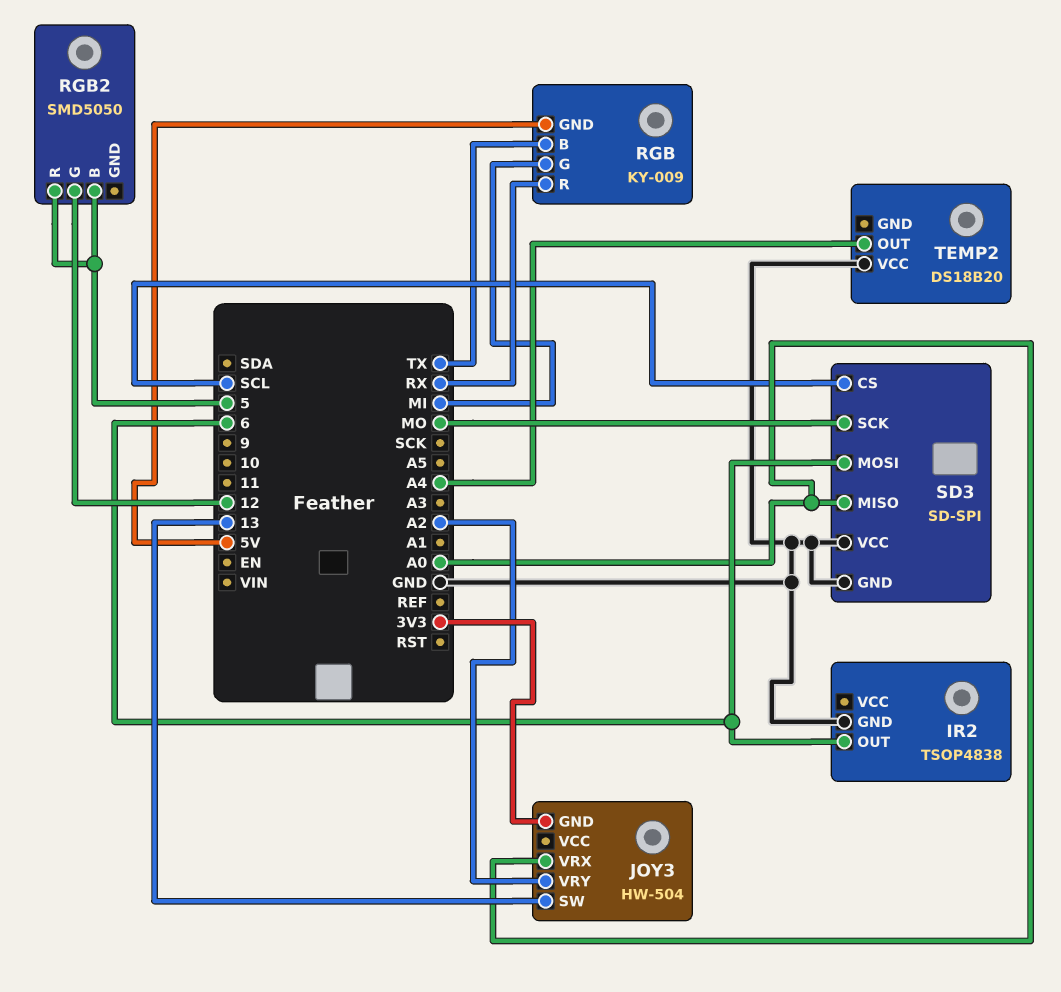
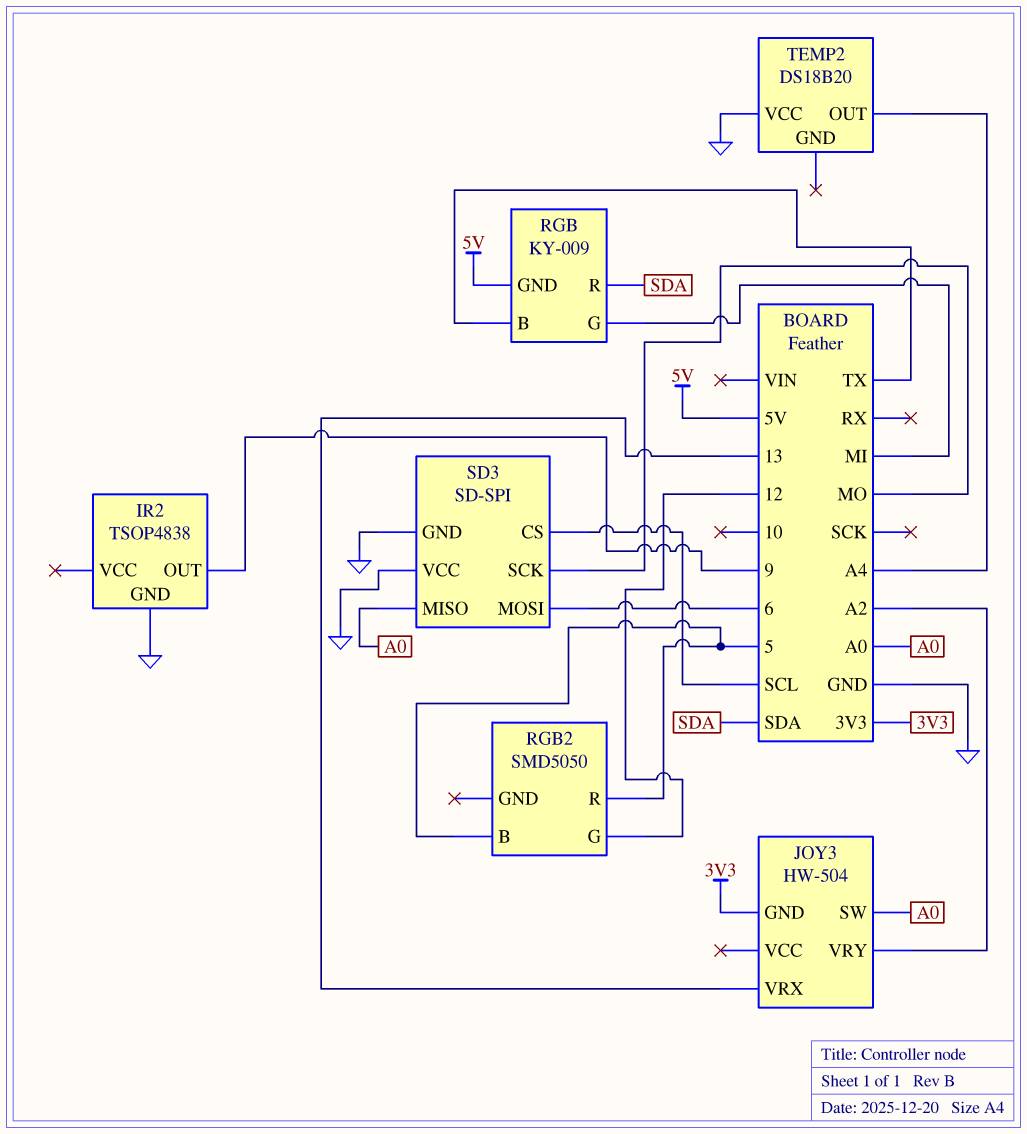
IR2 pin OUT: 6 -> 9
JOY3 pin SW: 13 -> A0
JOY3 pin VRX: A0 -> 13
RGB pin R: RX -> SDA

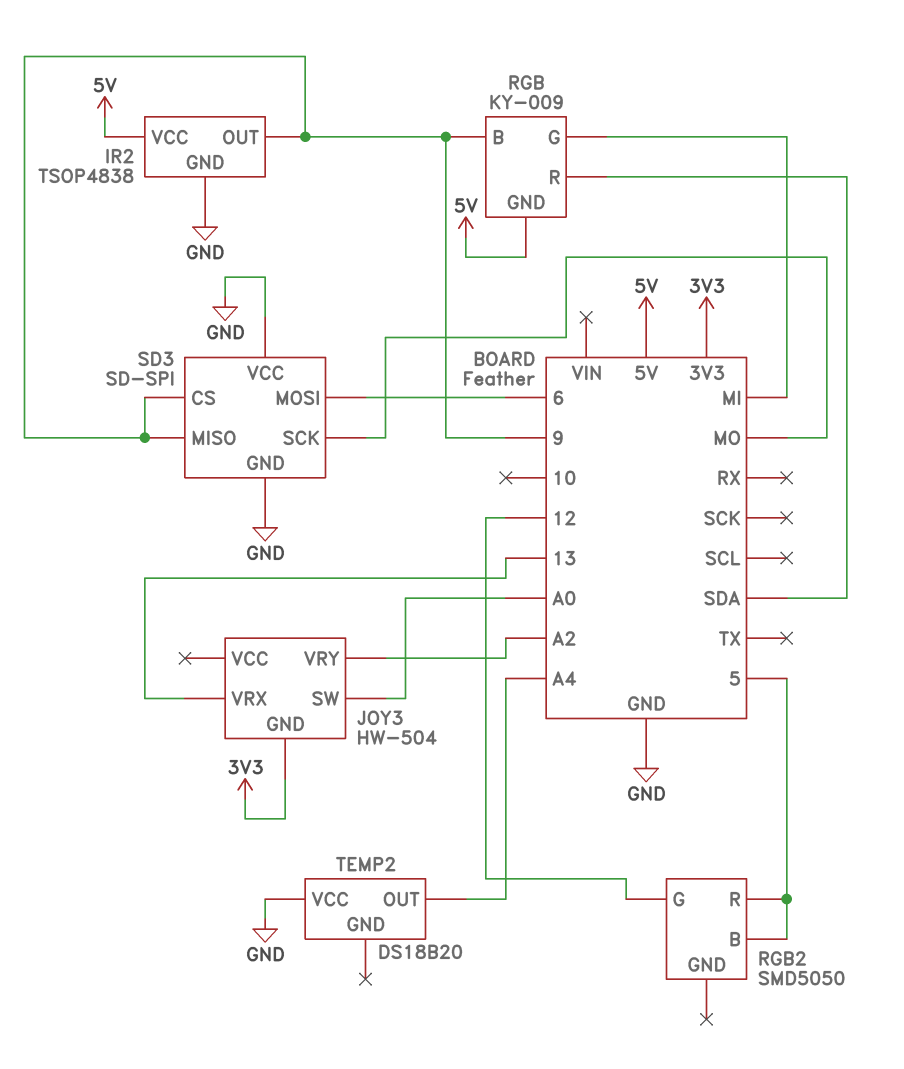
IR2 pin VCC: none -> 5V
RGB pin B: TX -> 9
SD3 pin CS: SCL -> 9
SD3 pin MISO: A0 -> 9

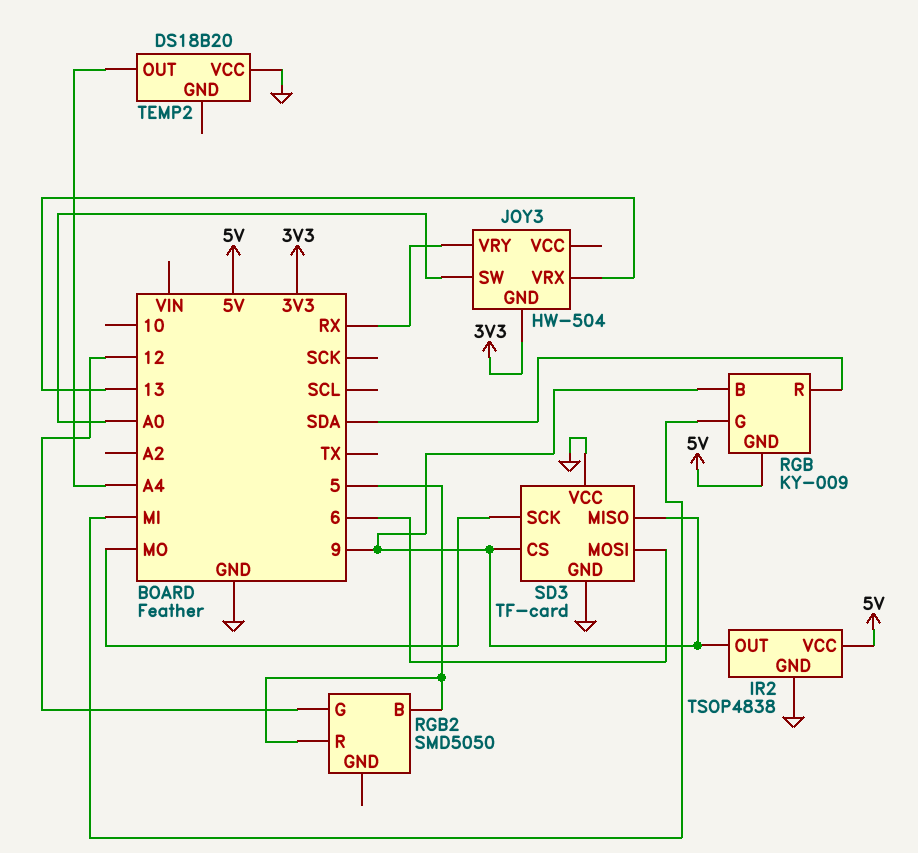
JOY3 pin VRY: A2 -> RX
SD3: SD-SPI -> TF-card

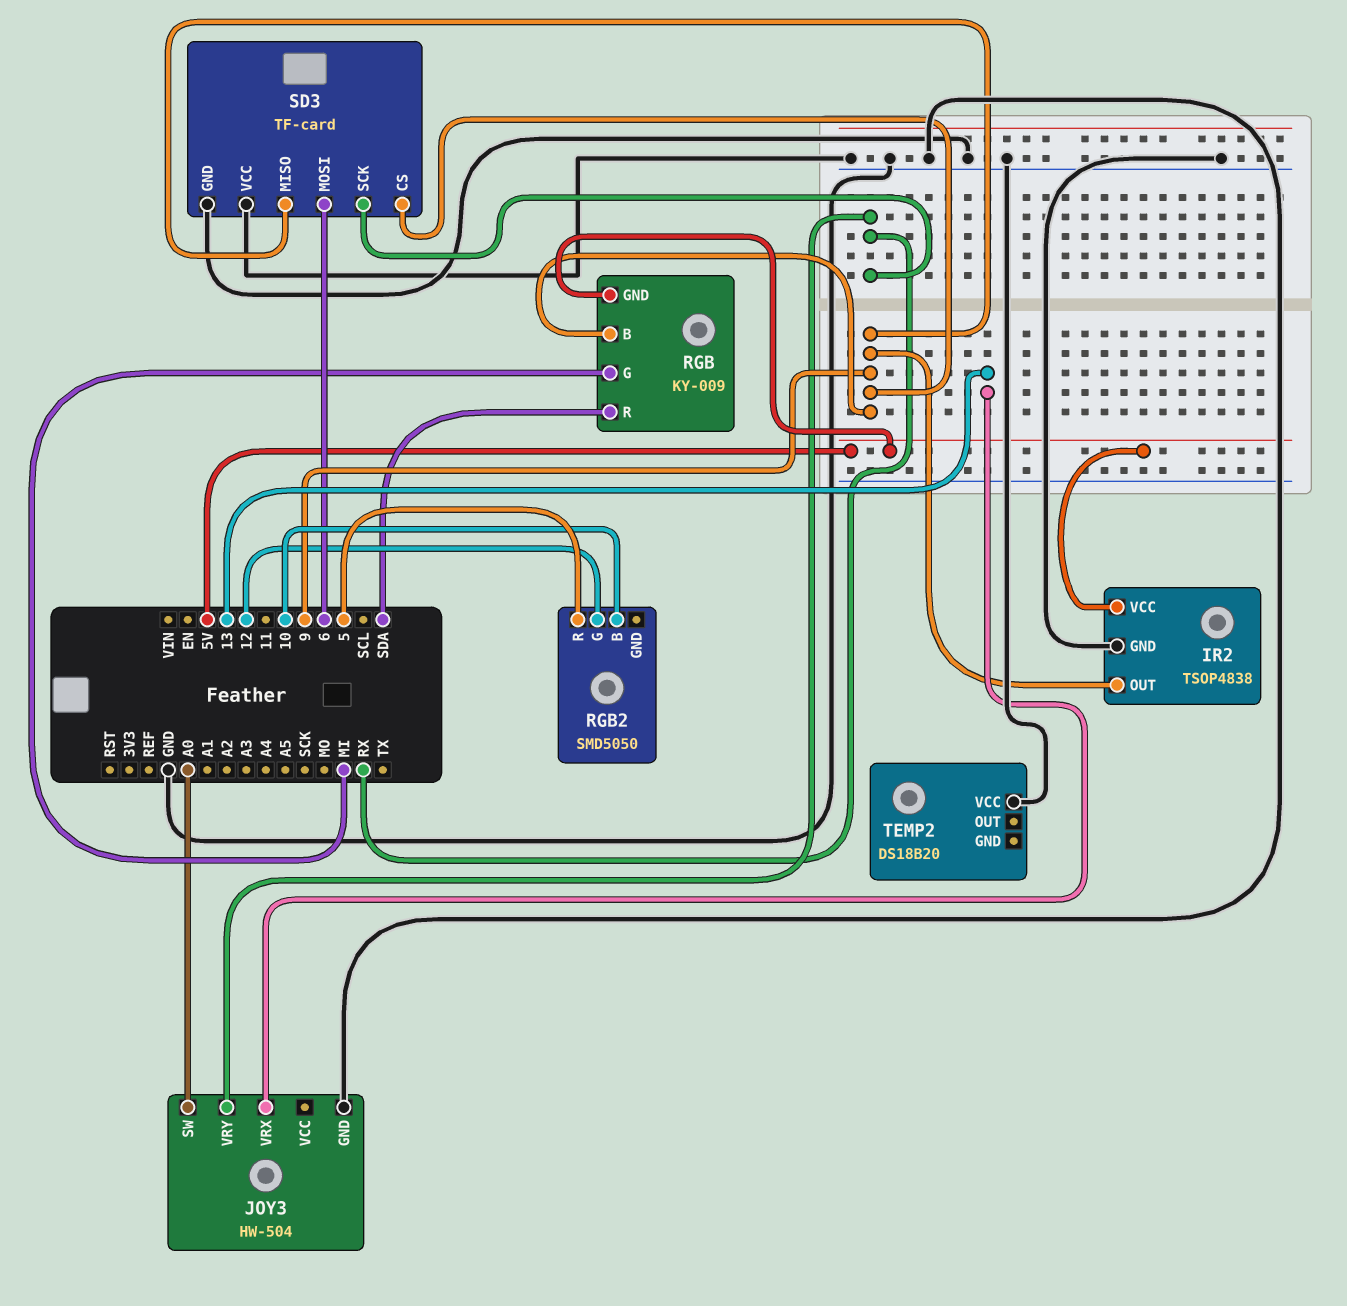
JOY3 pin GND: 3V3 -> GND
RGB2 pin B: 5 -> 10
SD3 pin SCK: MO -> RX
TEMP2 pin OUT: A4 -> none

